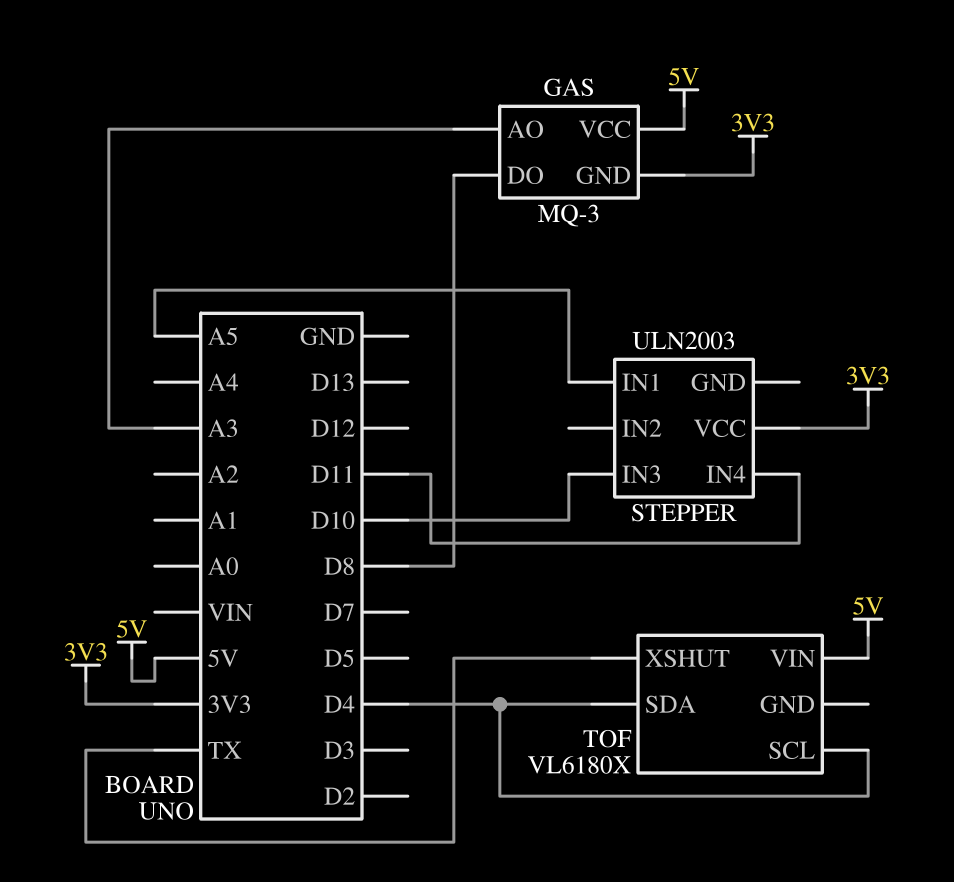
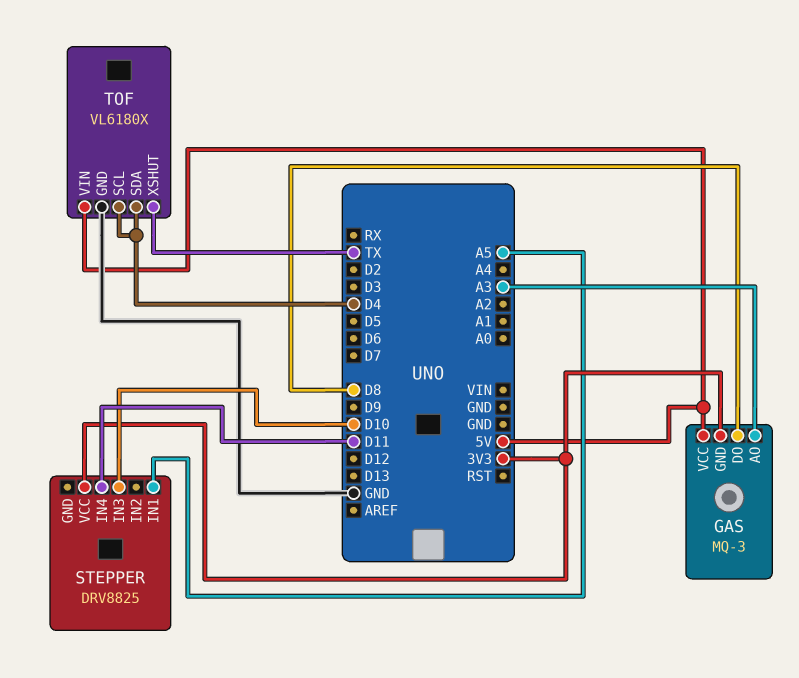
STEPPER: ULN2003 -> DRV8825
TOF pin GND: none -> GND

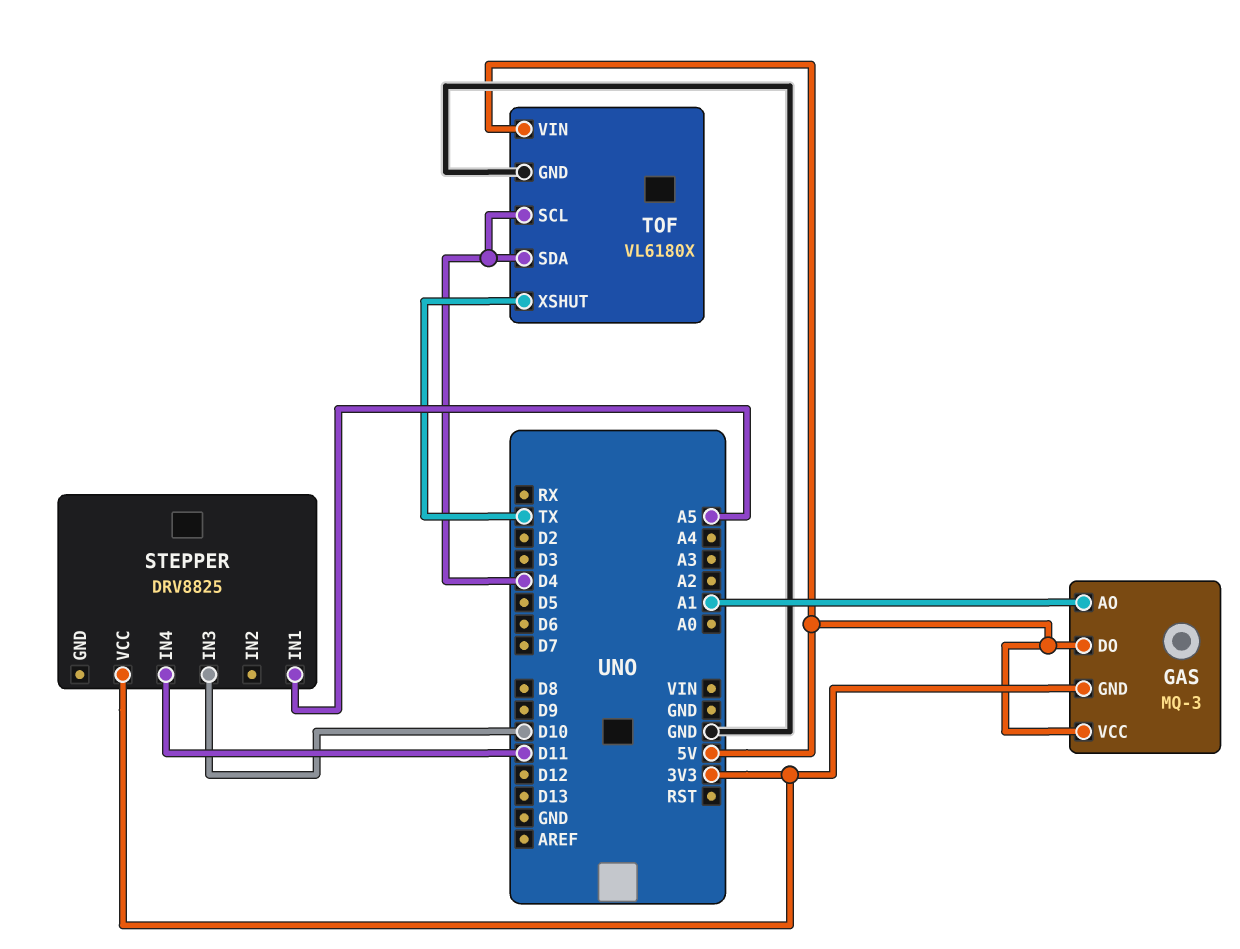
GAS pin AO: A3 -> A1
GAS pin DO: D8 -> 5V

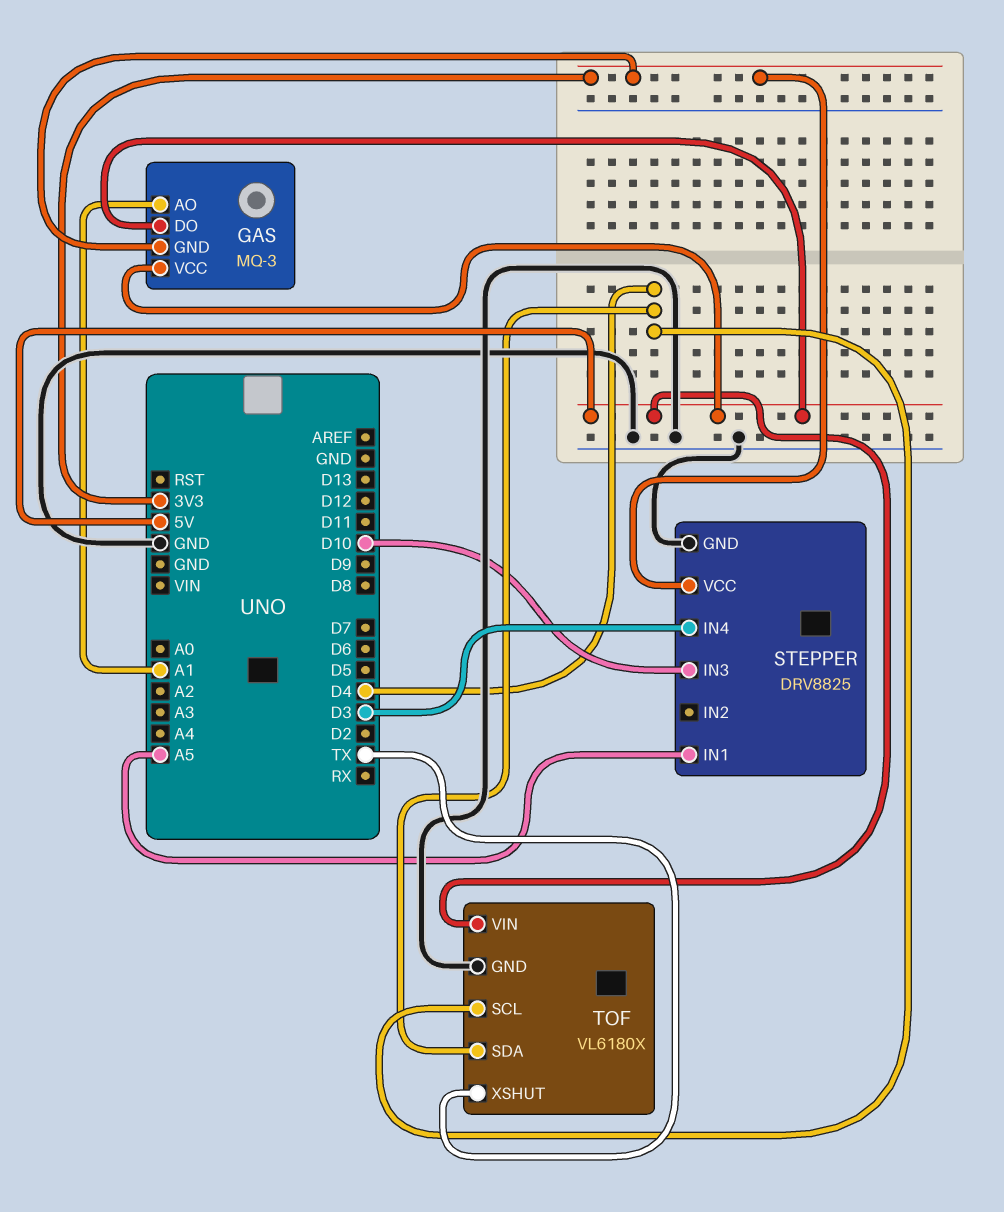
STEPPER pin GND: none -> GND
STEPPER pin IN4: D11 -> D3

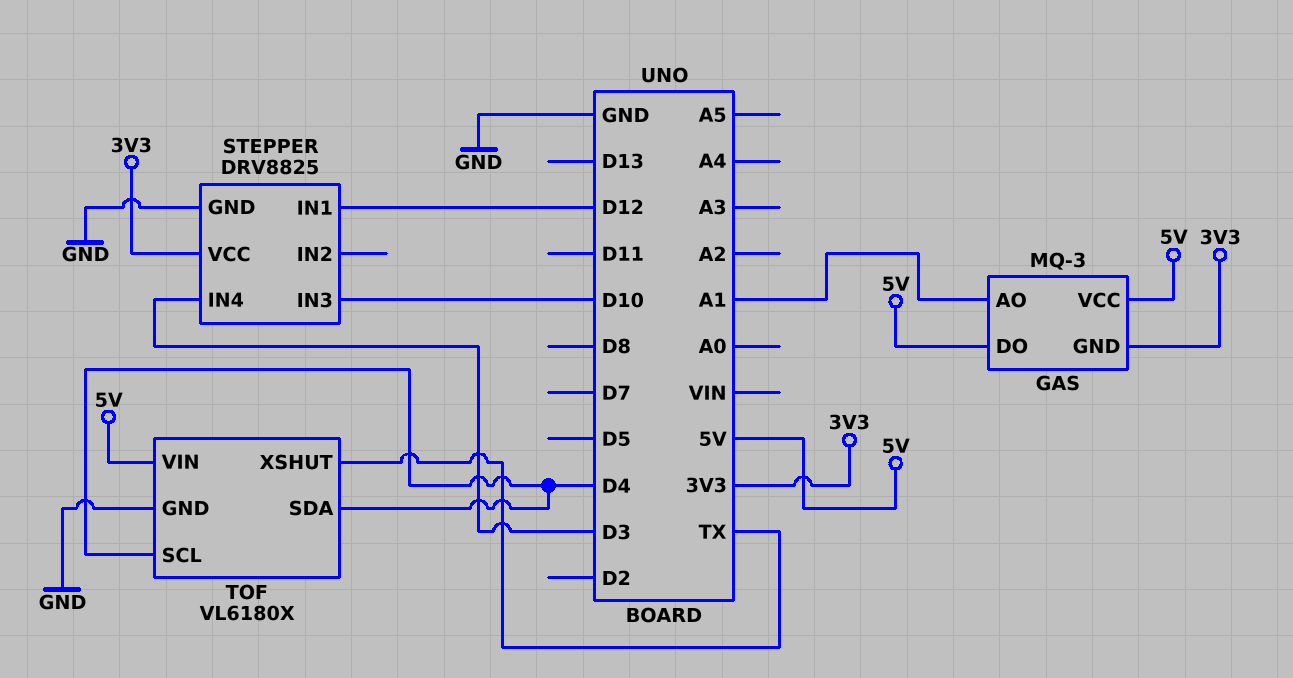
STEPPER pin IN1: A5 -> D12

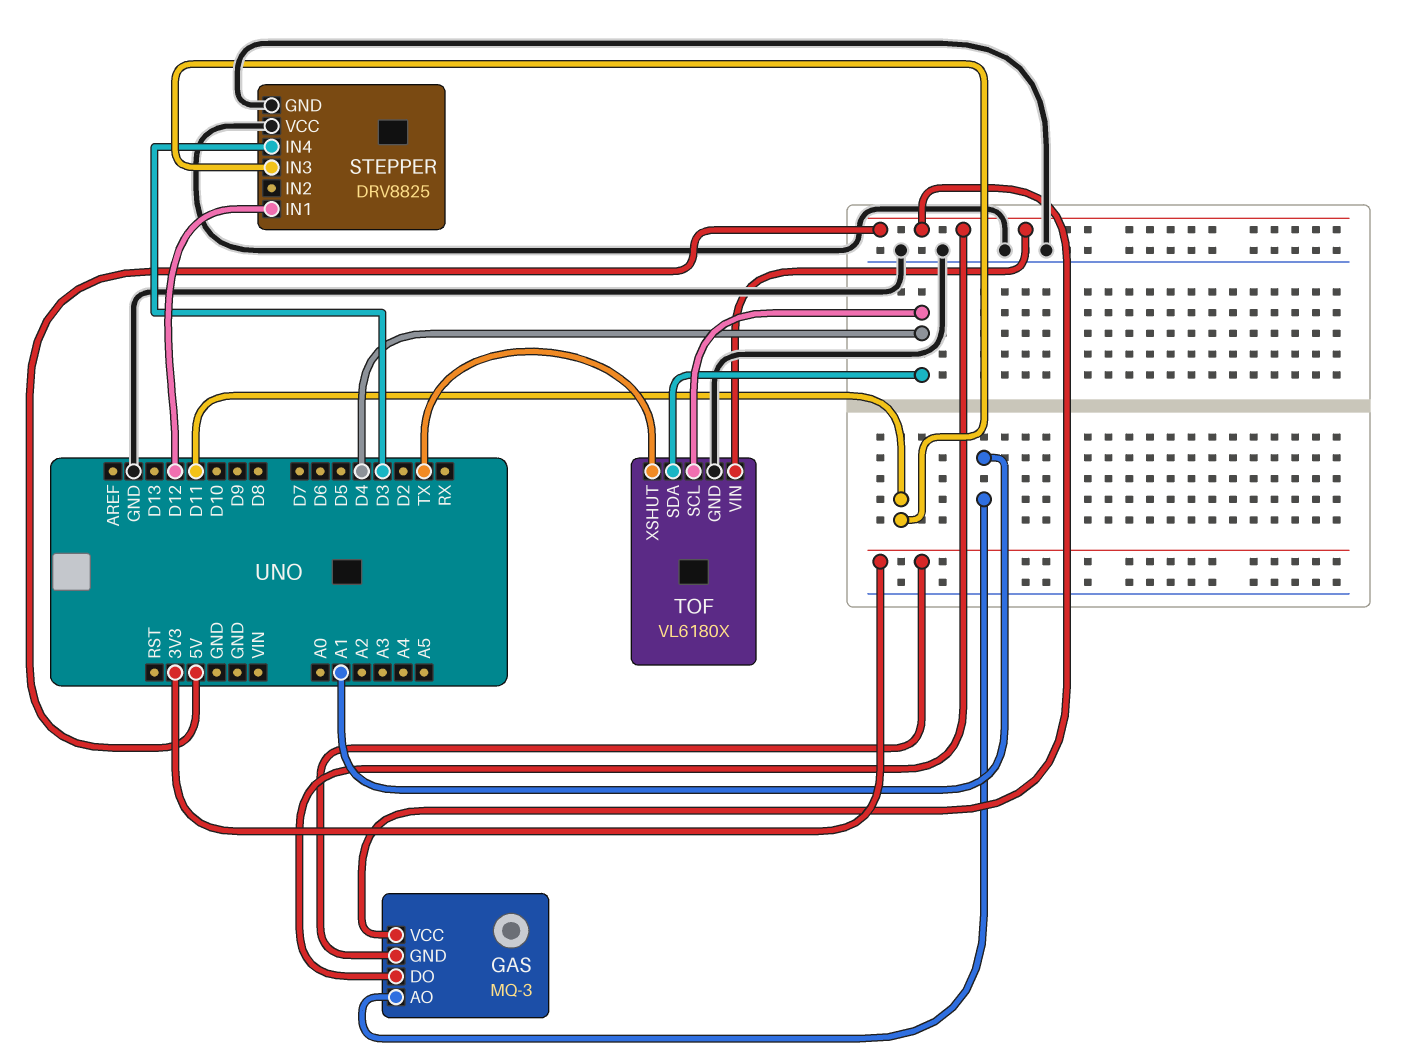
STEPPER pin IN3: D10 -> D11
STEPPER pin VCC: 3V3 -> GND

